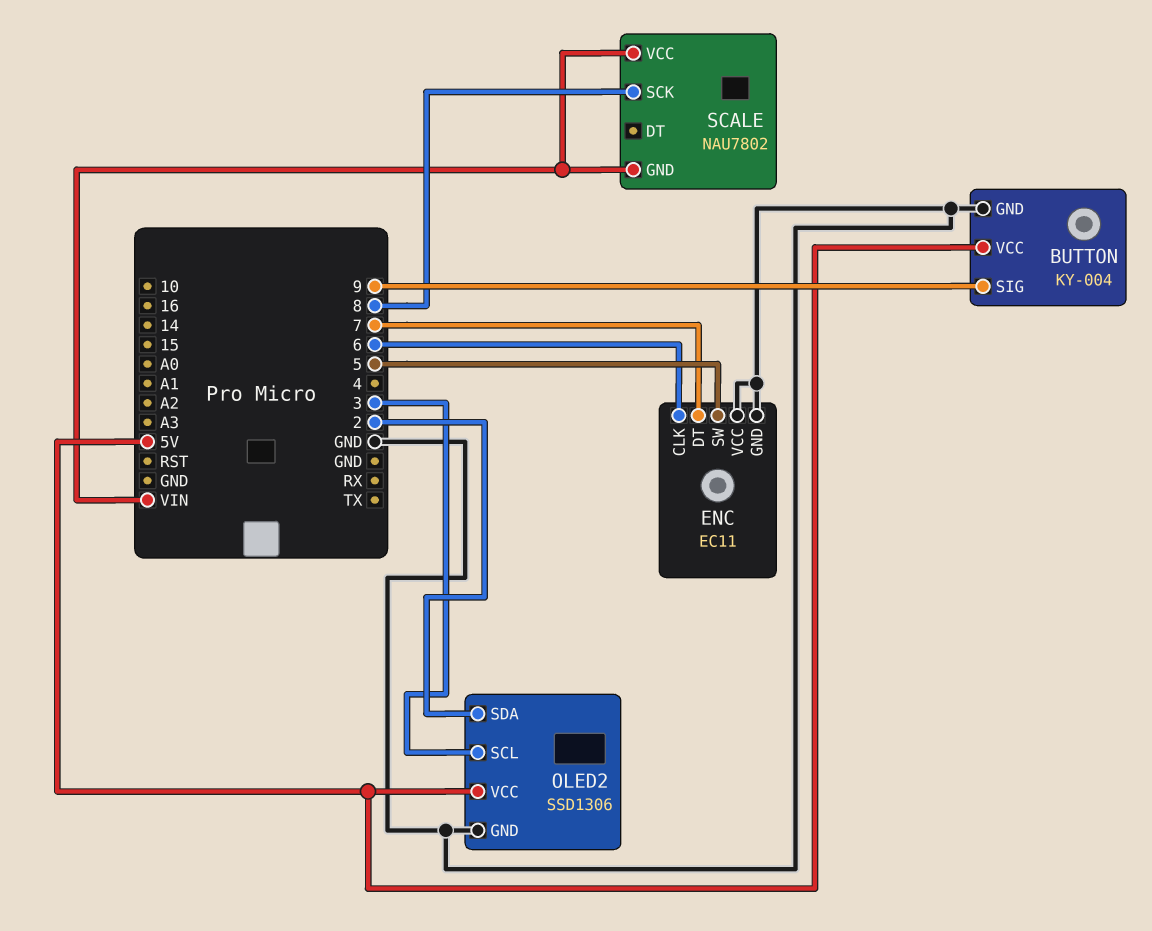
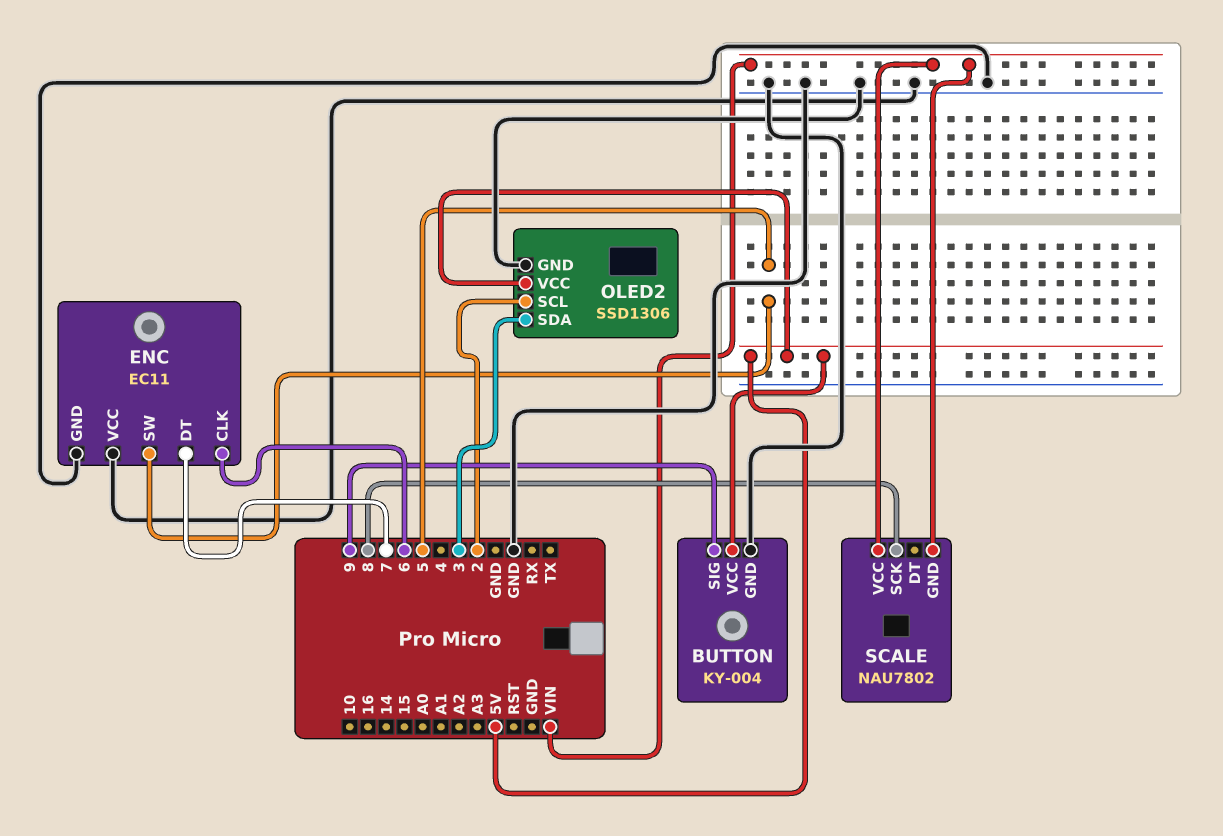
OLED2 pin SCL: 3 -> 2
OLED2 pin SDA: 2 -> 3

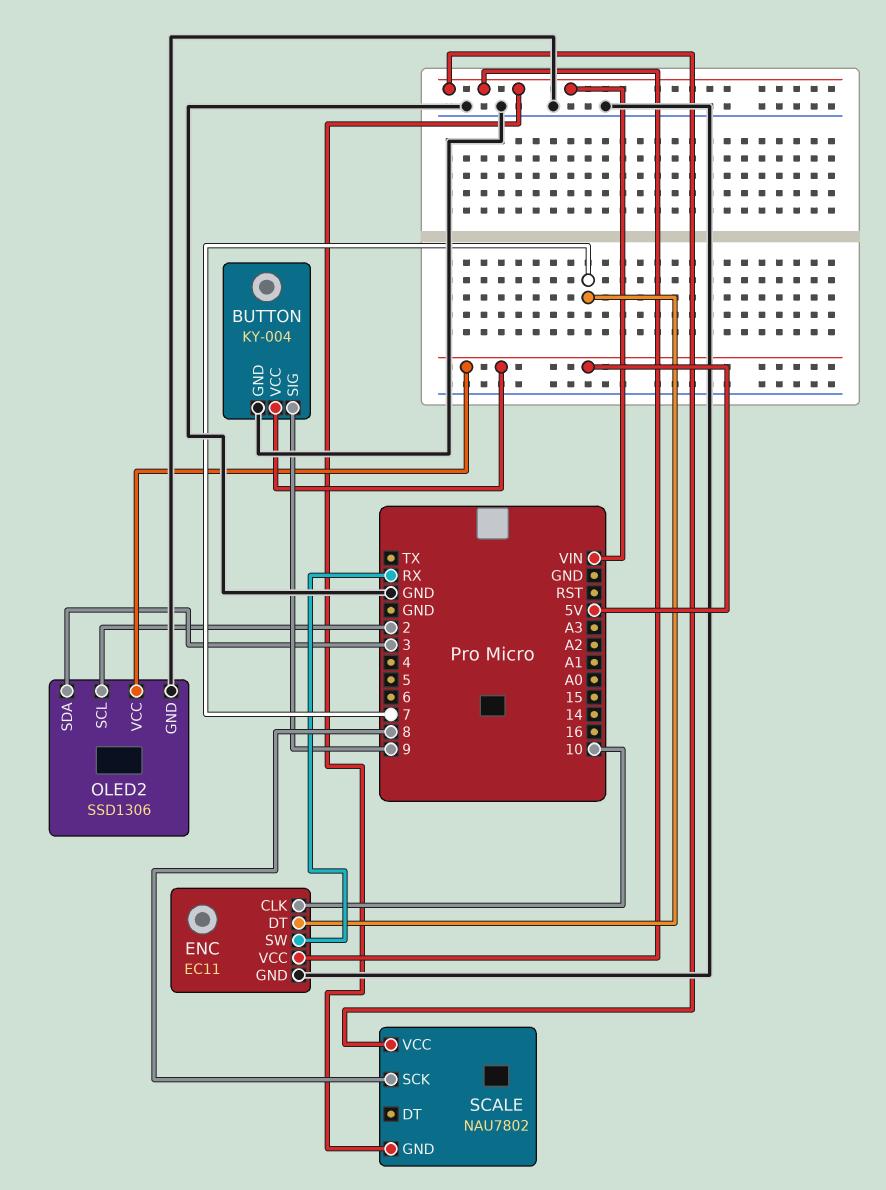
ENC pin CLK: 6 -> 10
ENC pin SW: 5 -> RX
ENC pin VCC: GND -> VIN

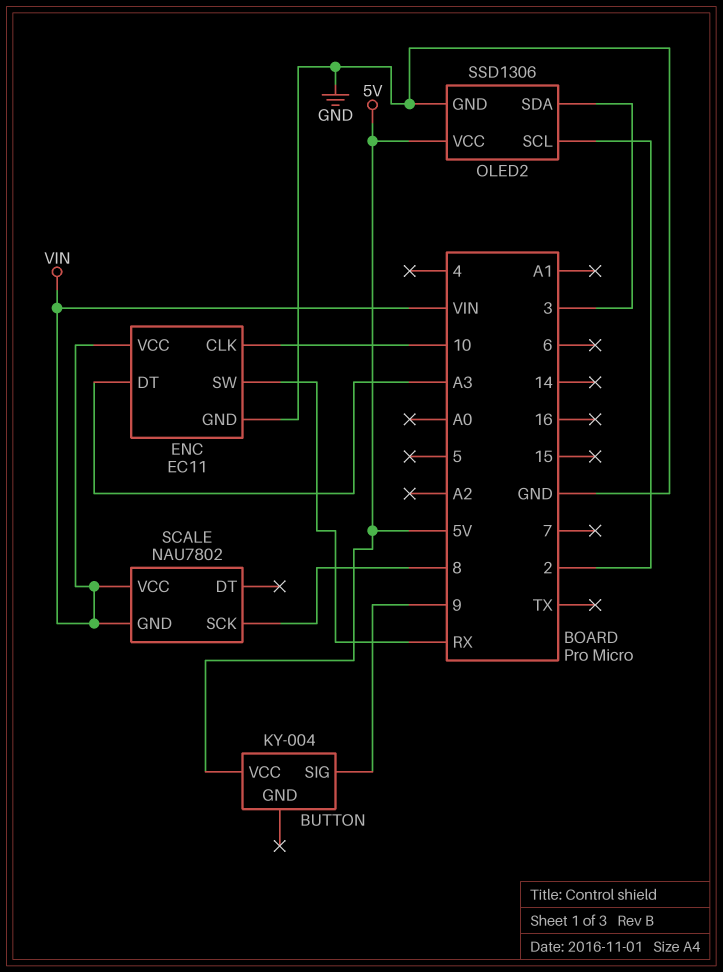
BUTTON pin GND: GND -> none
ENC pin DT: 7 -> A3

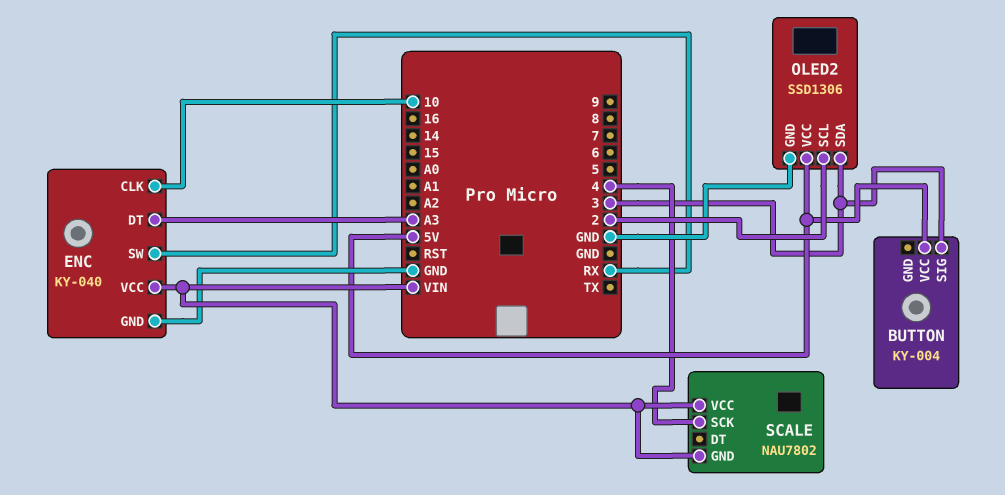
BUTTON pin SIG: 9 -> 3
ENC: EC11 -> KY-040
SCALE pin SCK: 8 -> 4

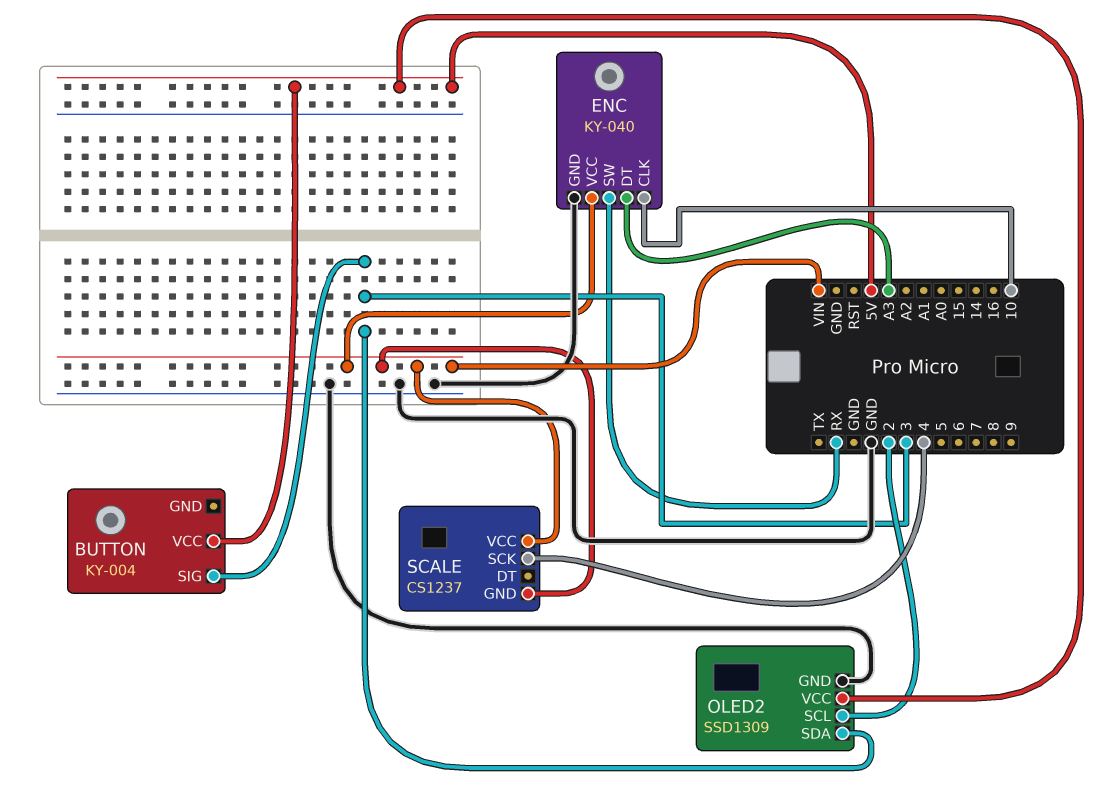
OLED2: SSD1306 -> SSD1309
SCALE: NAU7802 -> CS1237

